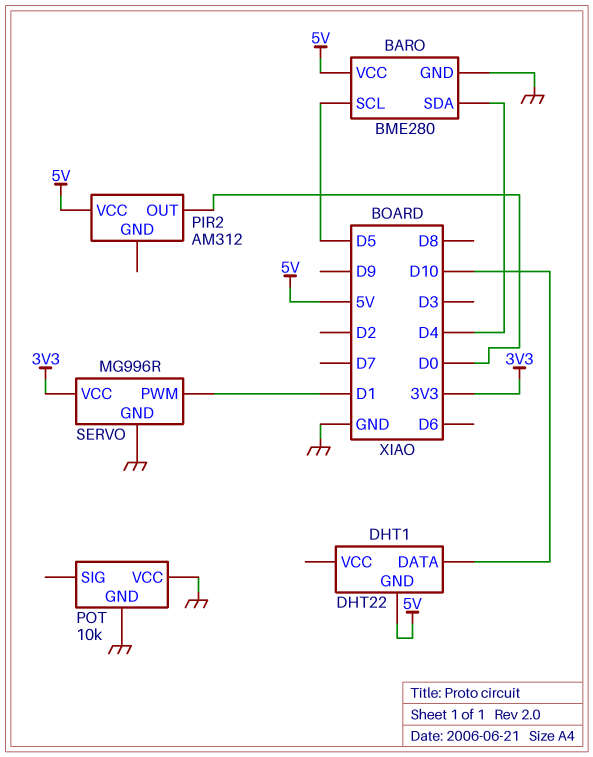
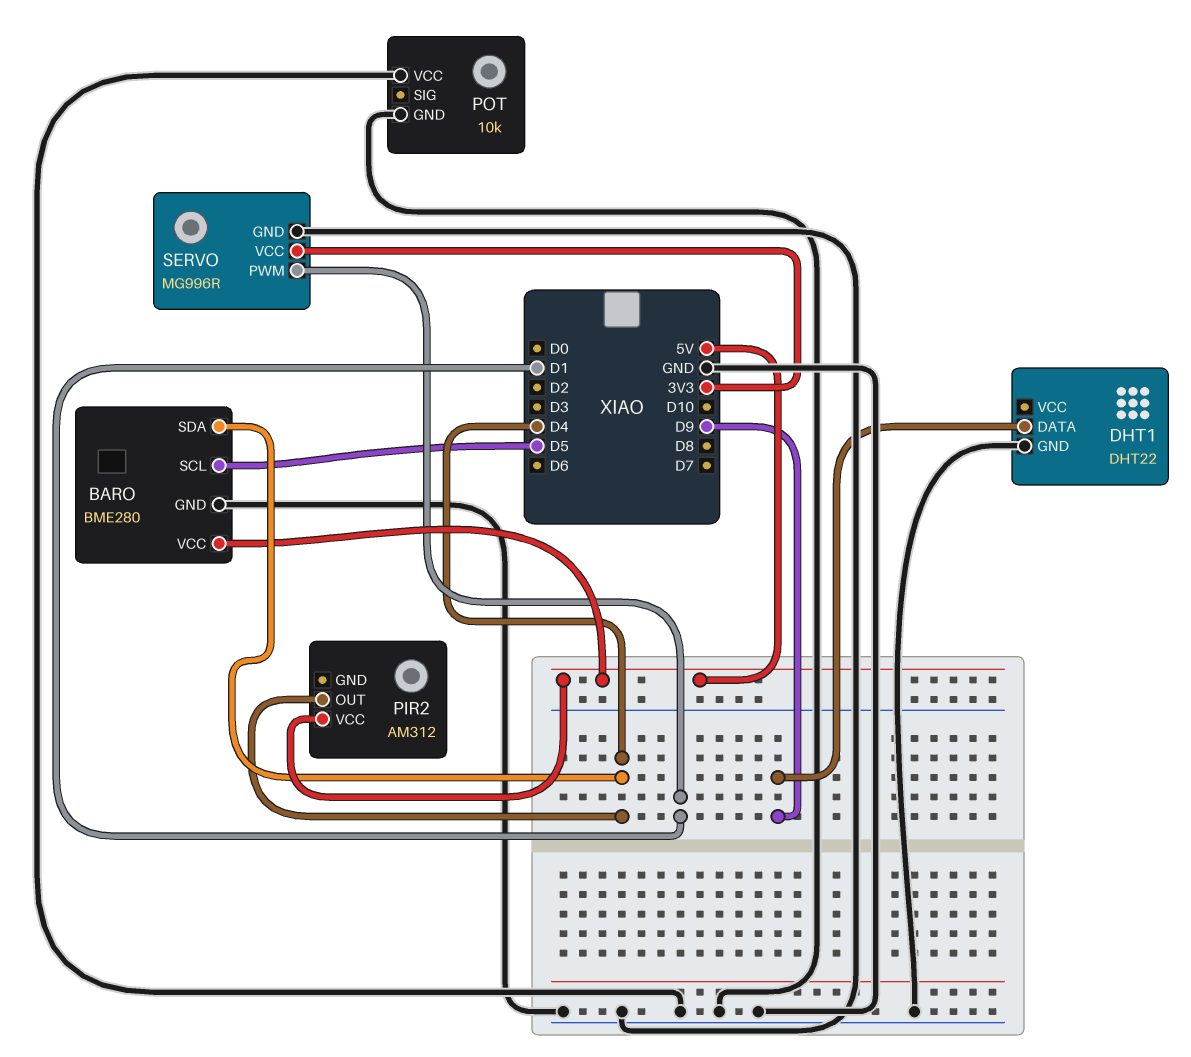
DHT1 pin DATA: D10 -> D9
DHT1 pin GND: 5V -> GND
PIR2 pin OUT: D0 -> D4

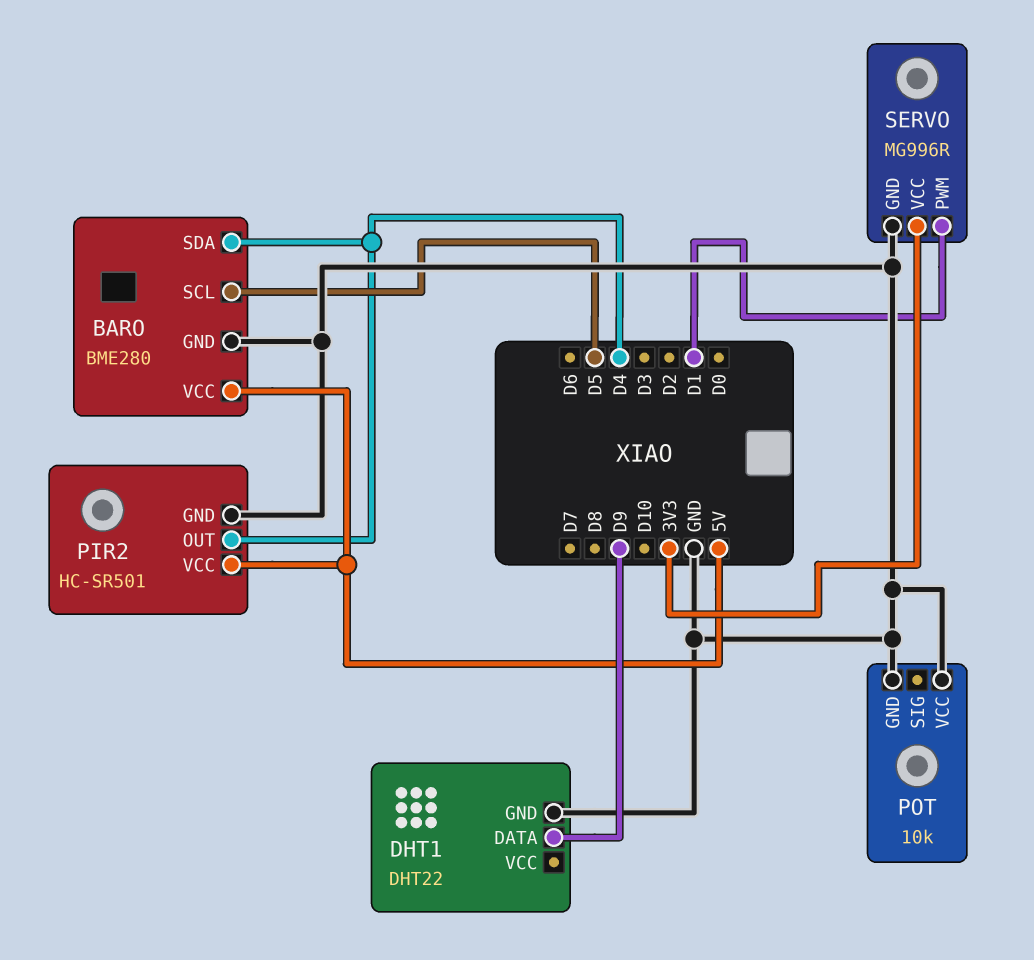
PIR2: AM312 -> HC-SR501
PIR2 pin GND: none -> GND

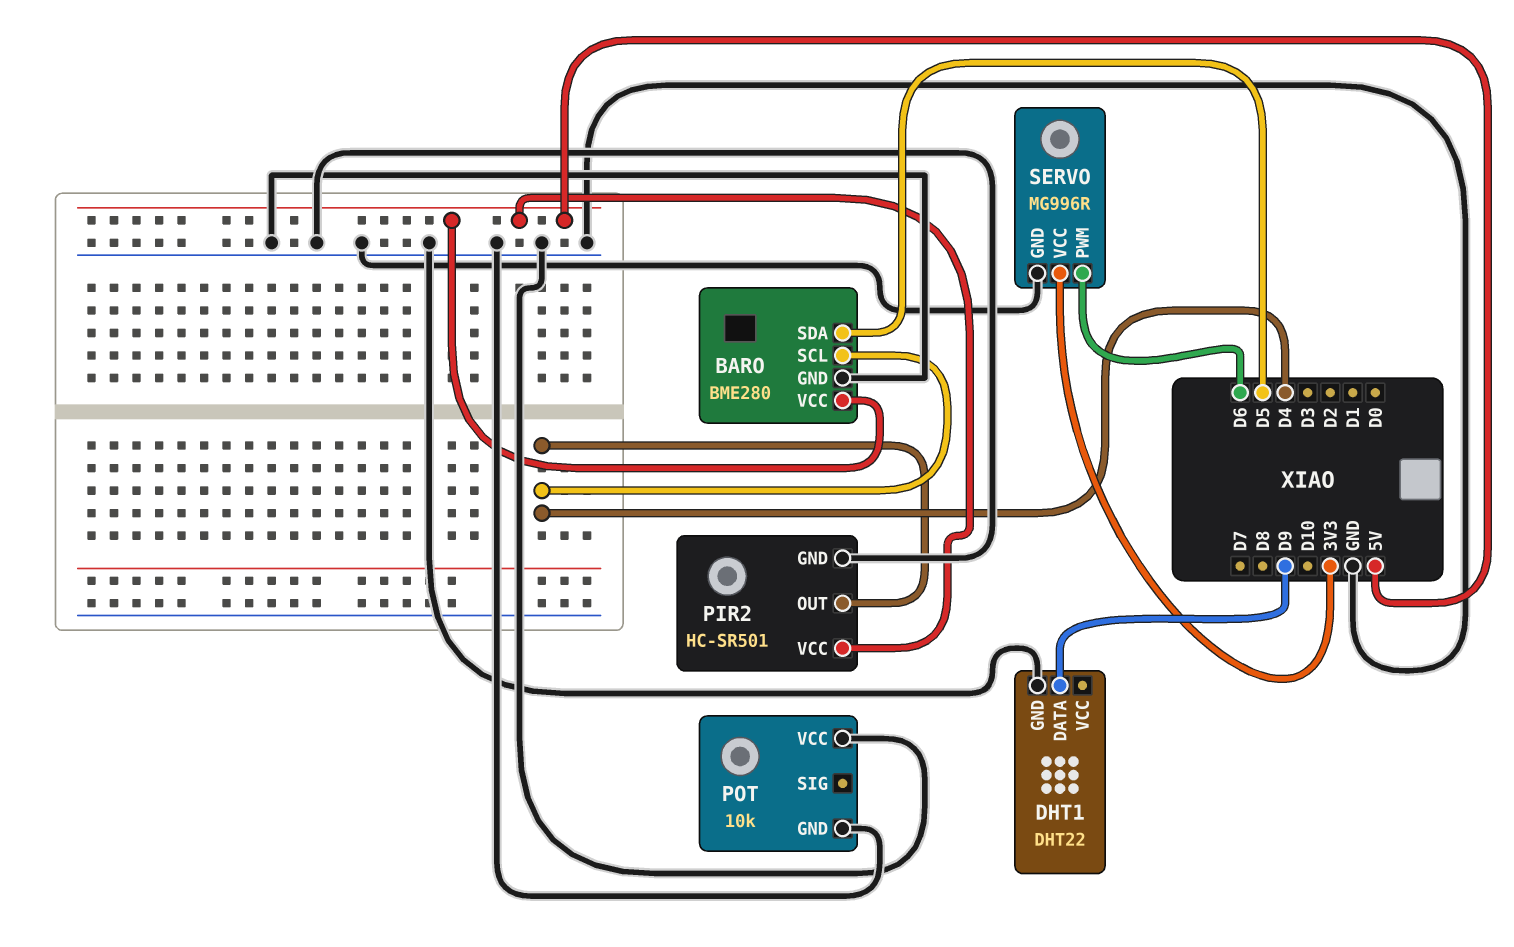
BARO pin SCL: D5 -> D4
BARO pin SDA: D4 -> D5
SERVO pin PWM: D1 -> D6

